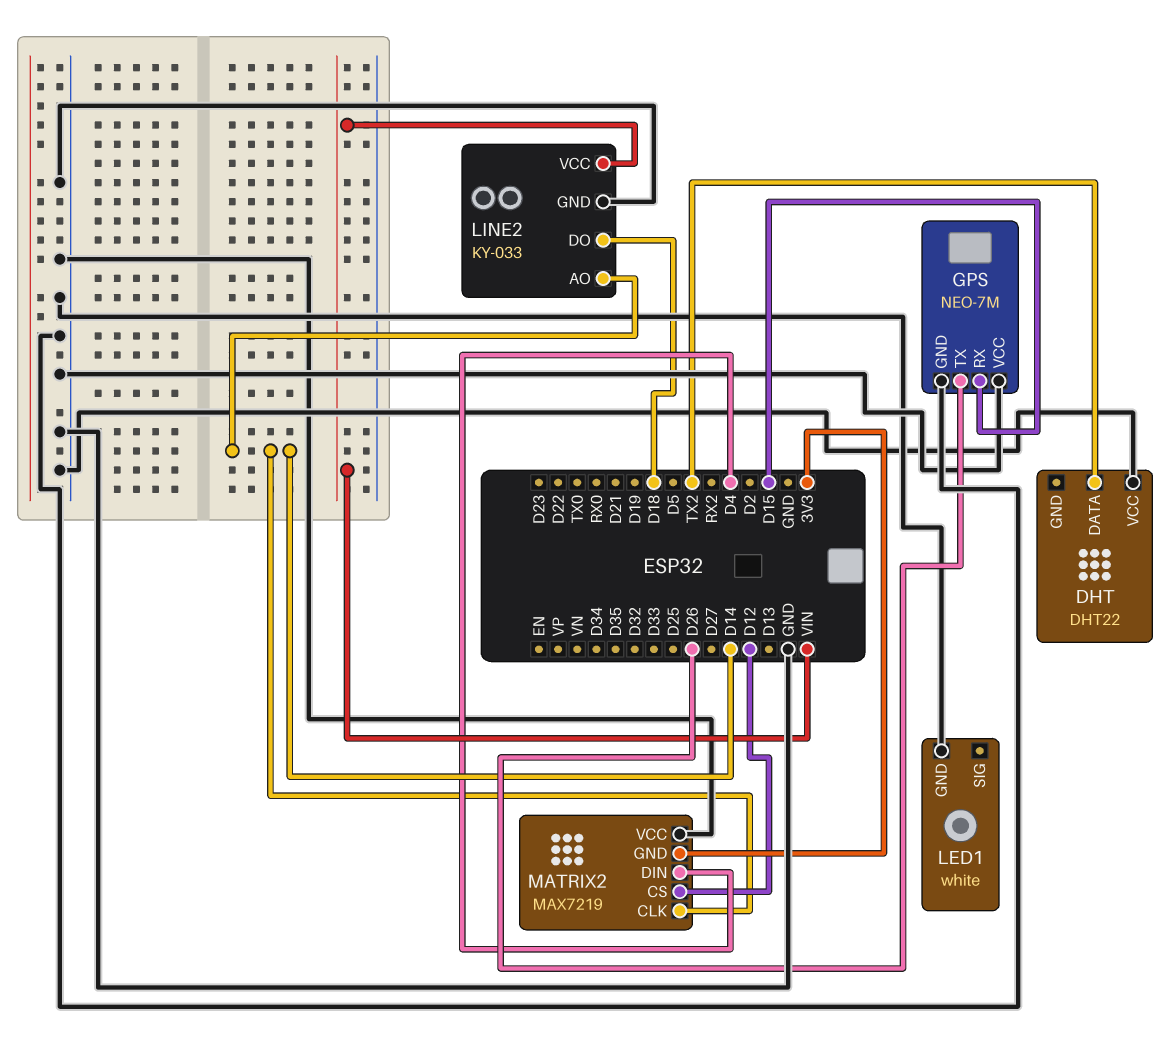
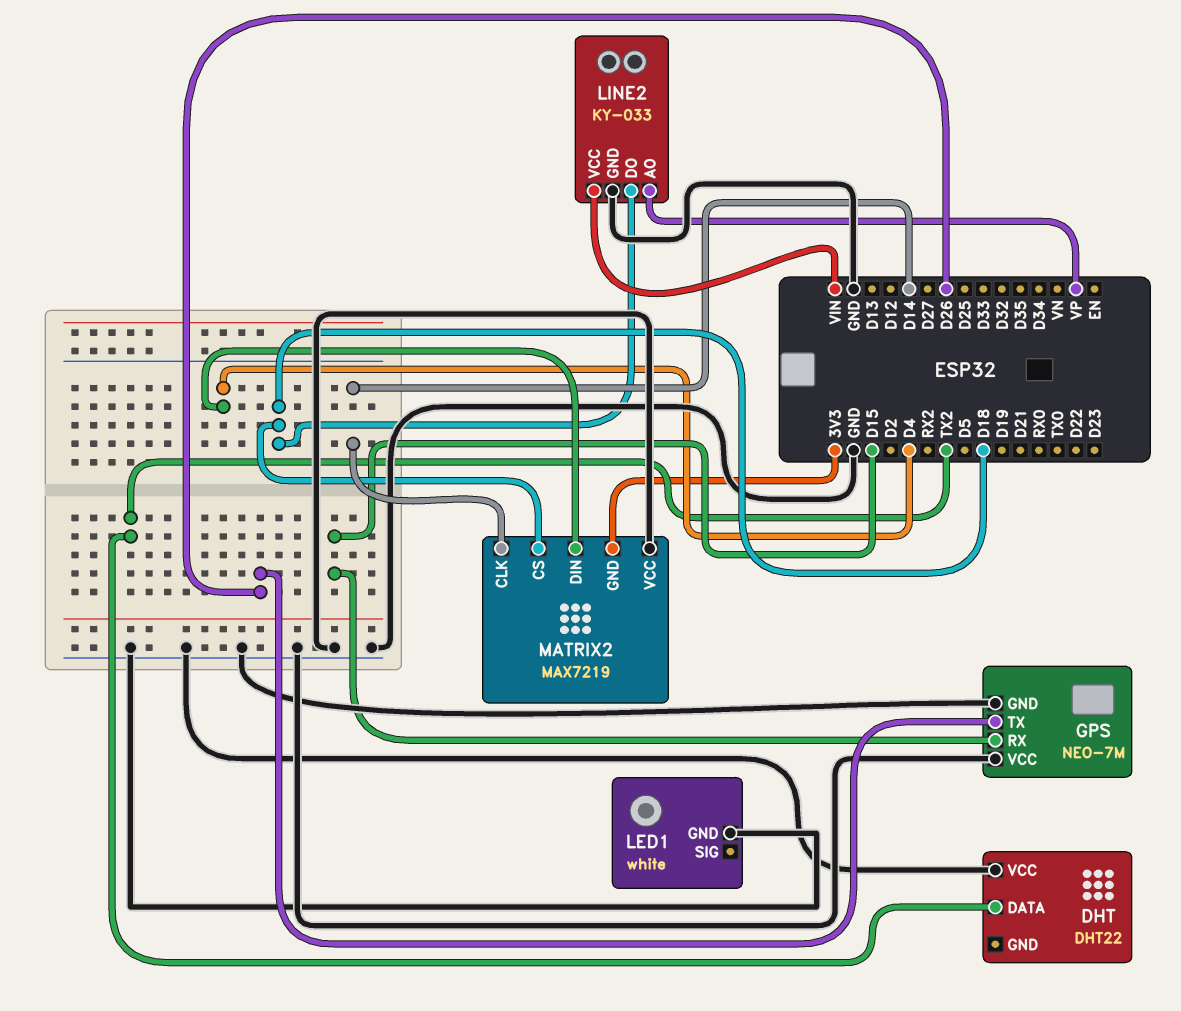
LINE2 pin AO: D14 -> VP
MATRIX2 pin CS: D12 -> D18

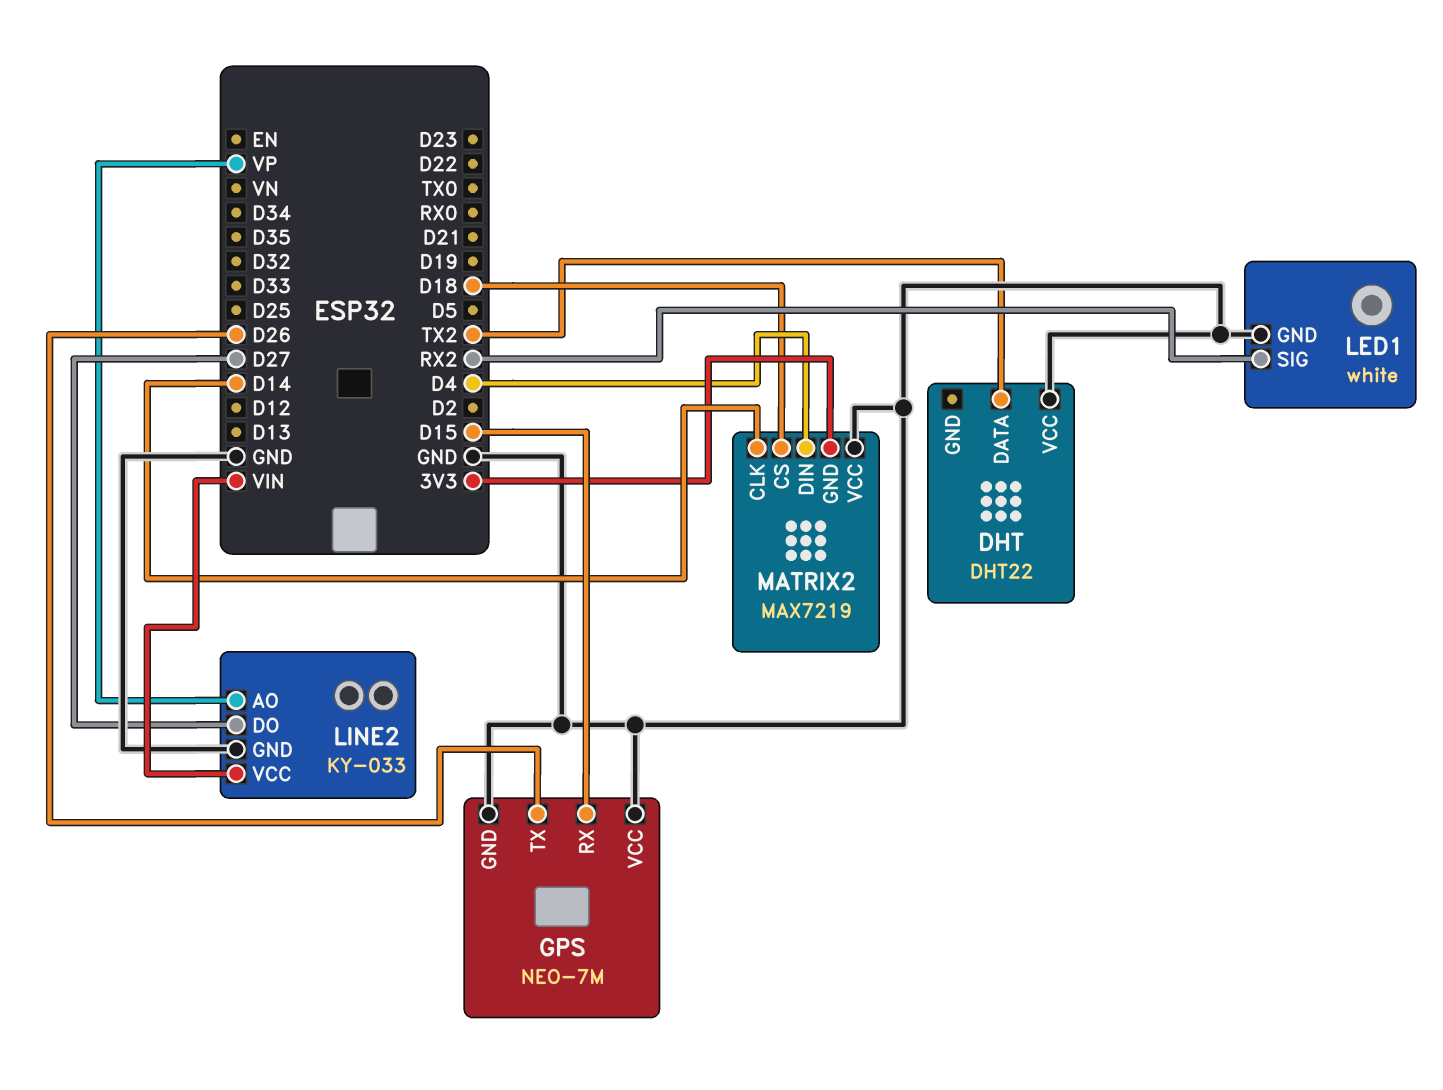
LED1 pin SIG: none -> RX2
LINE2 pin DO: D18 -> D27

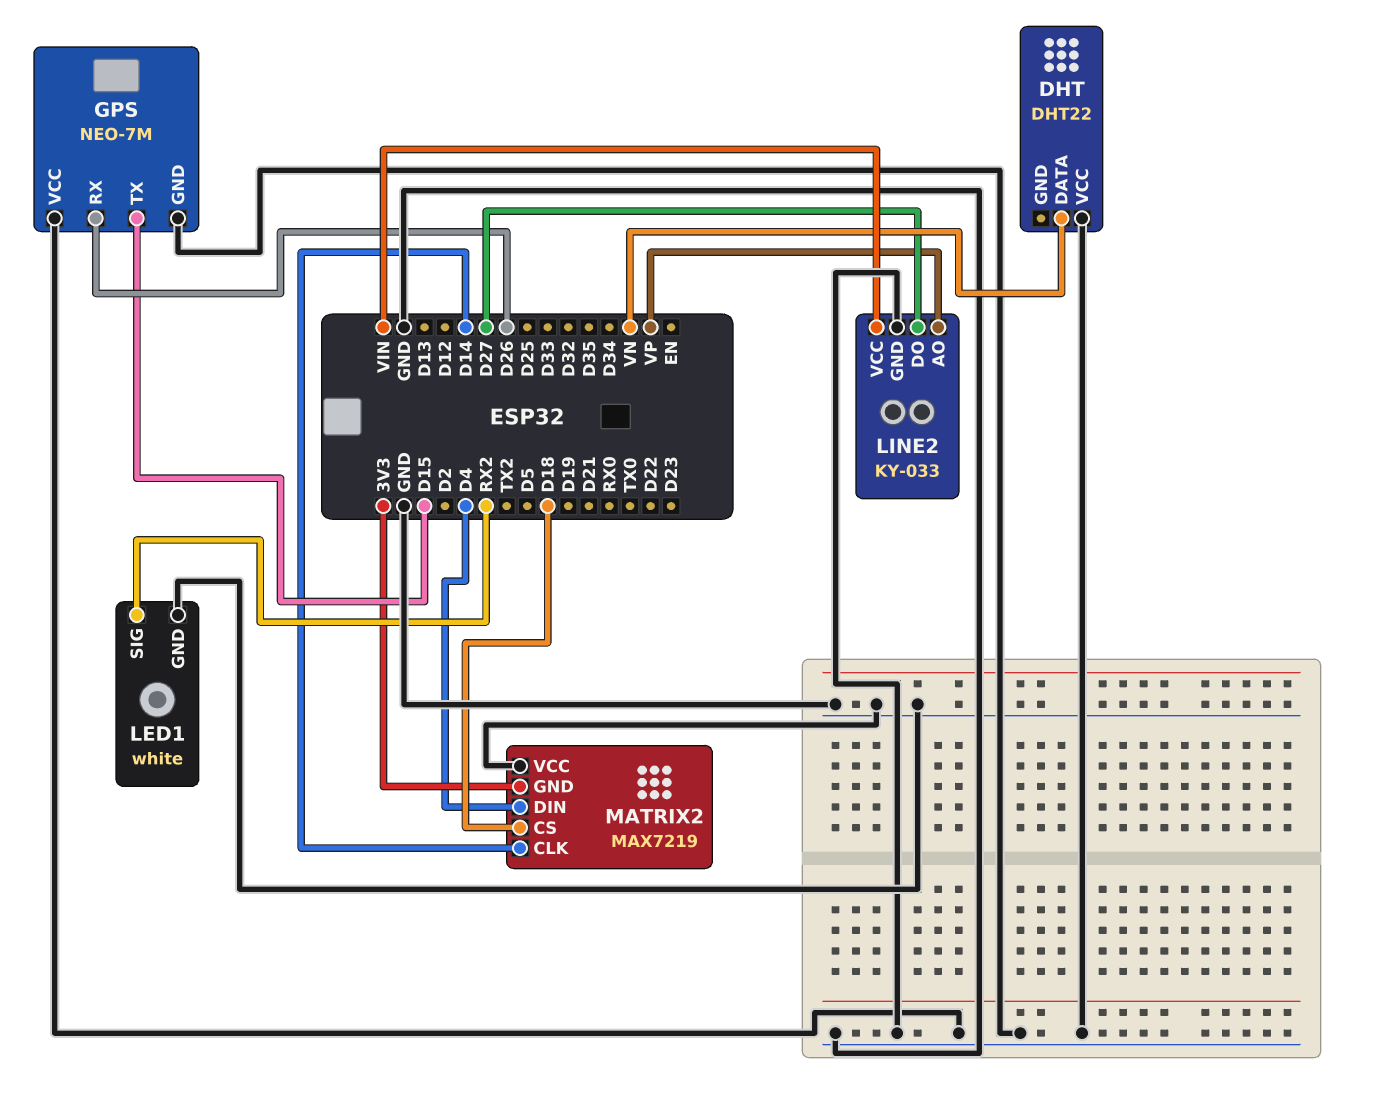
DHT pin DATA: TX2 -> VN
GPS pin RX: D15 -> D26
GPS pin TX: D26 -> D15

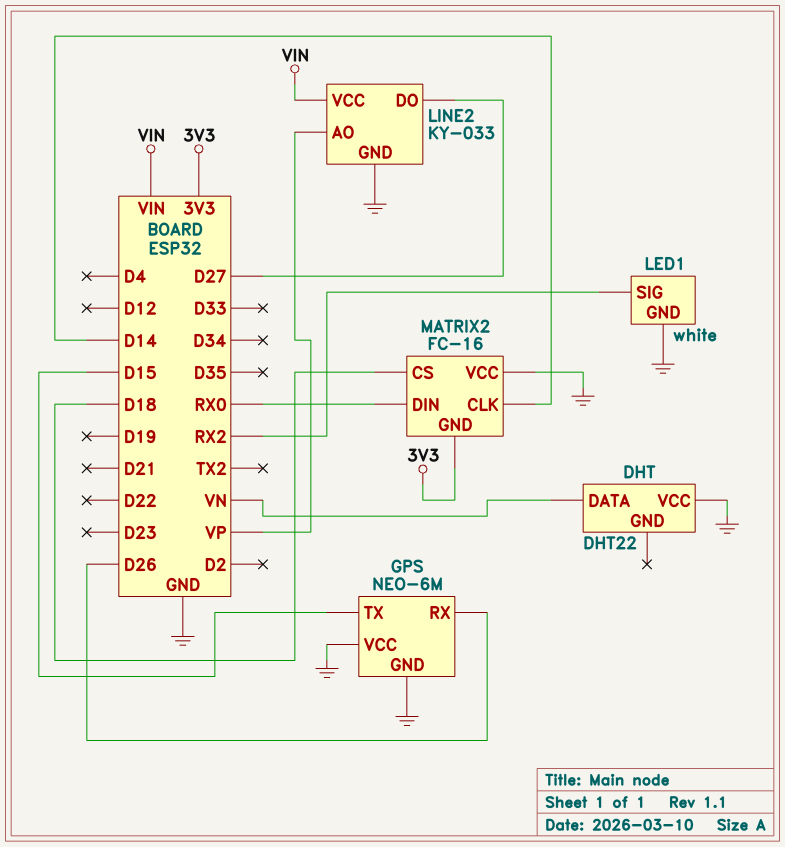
GPS: NEO-7M -> NEO-6M
MATRIX2: MAX7219 -> FC-16
MATRIX2 pin DIN: D4 -> RX0

